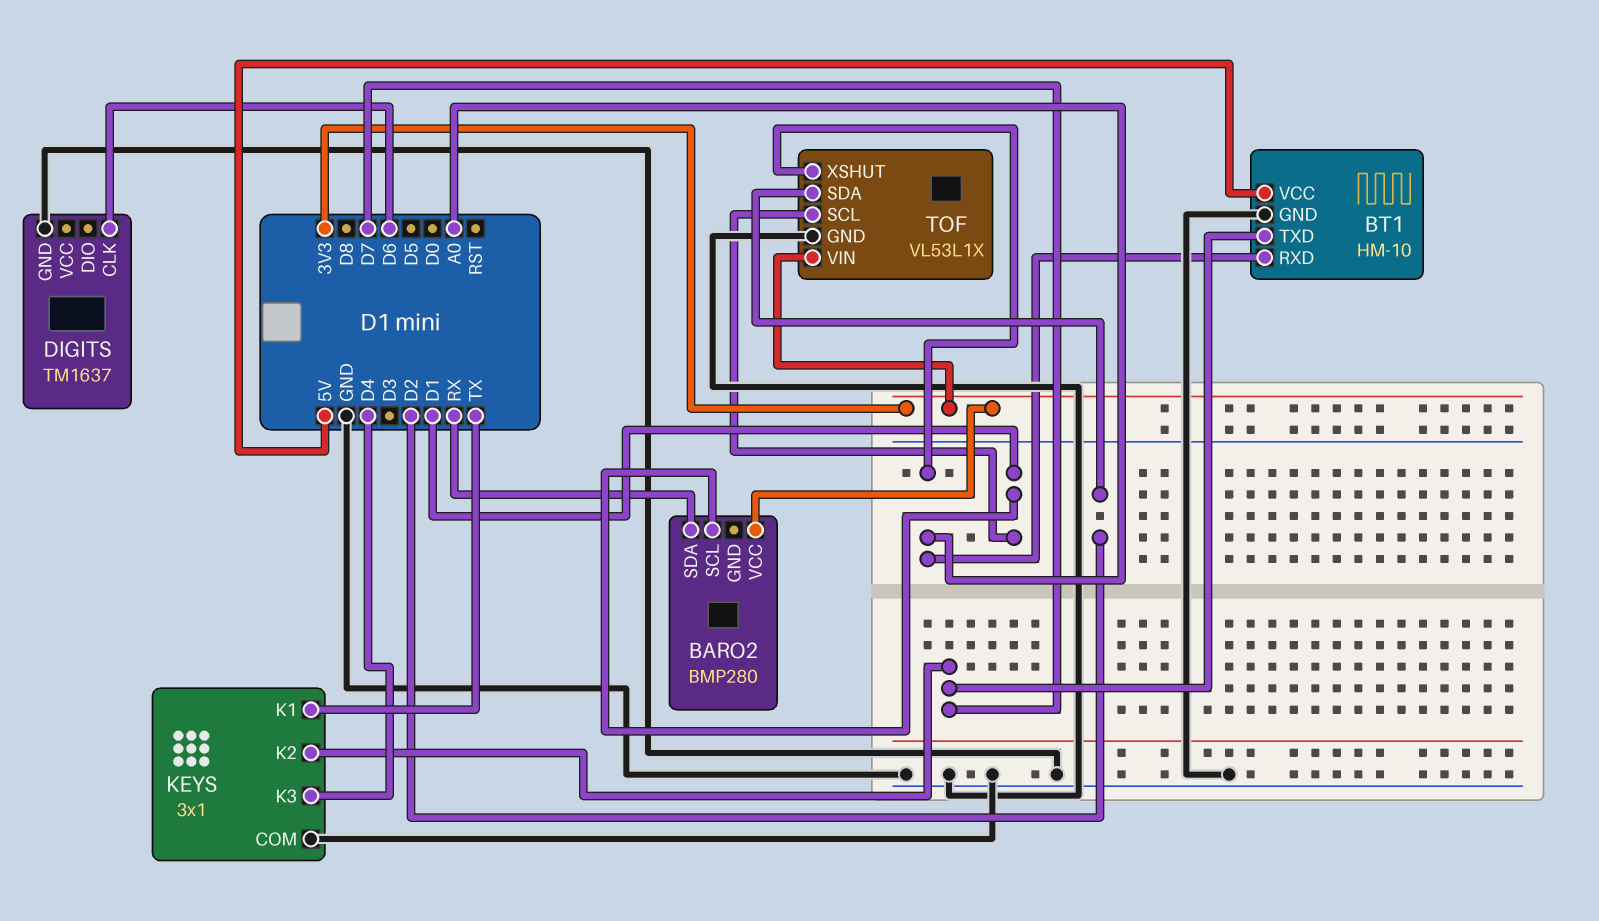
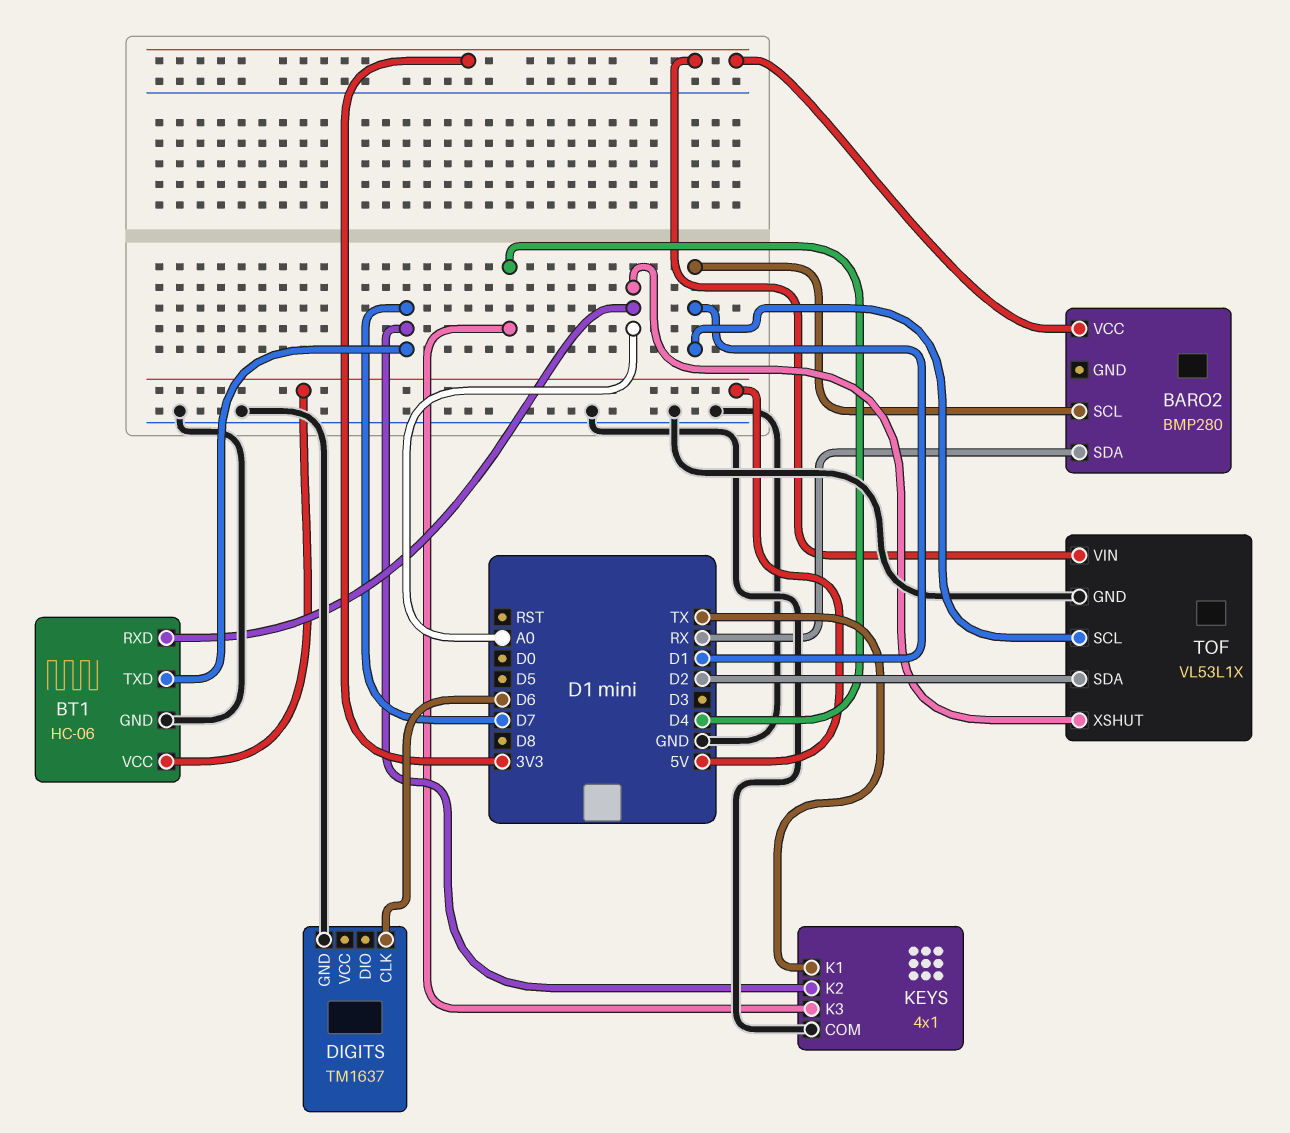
BT1: HM-10 -> HC-06
KEYS: 3x1 -> 4x1

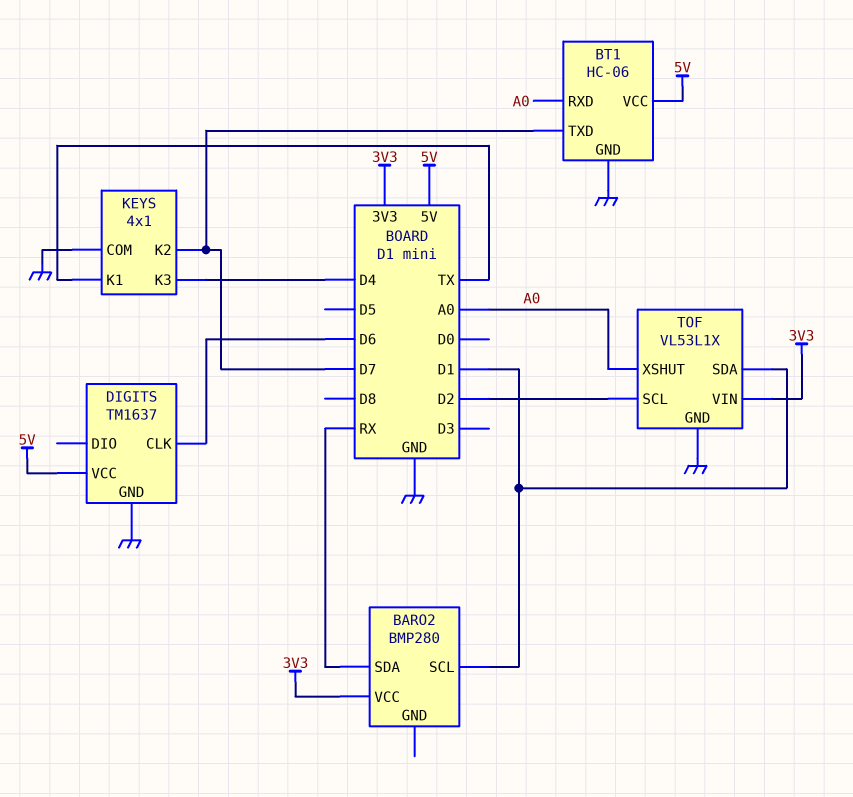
DIGITS pin VCC: none -> 5V
TOF pin SCL: D1 -> D2
TOF pin SDA: D2 -> D1

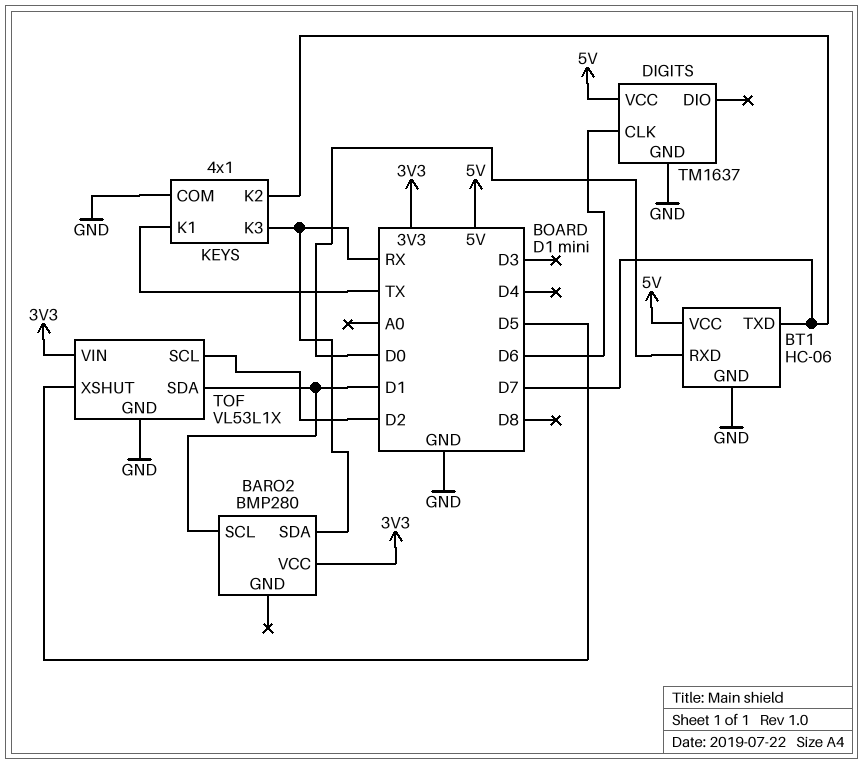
BT1 pin RXD: A0 -> D0
KEYS pin K3: D4 -> RX
TOF pin XSHUT: A0 -> D5

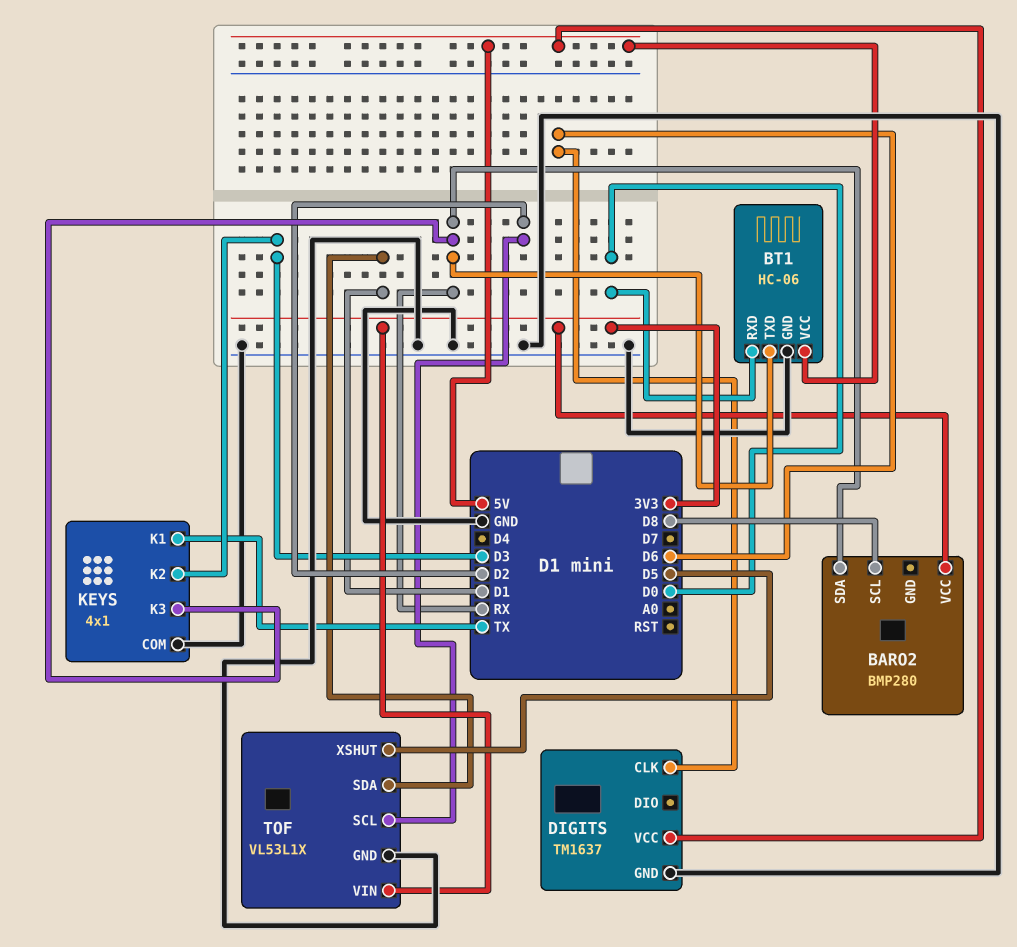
BARO2 pin SCL: D1 -> D8
BT1 pin TXD: D7 -> RX
KEYS pin K2: D7 -> D3

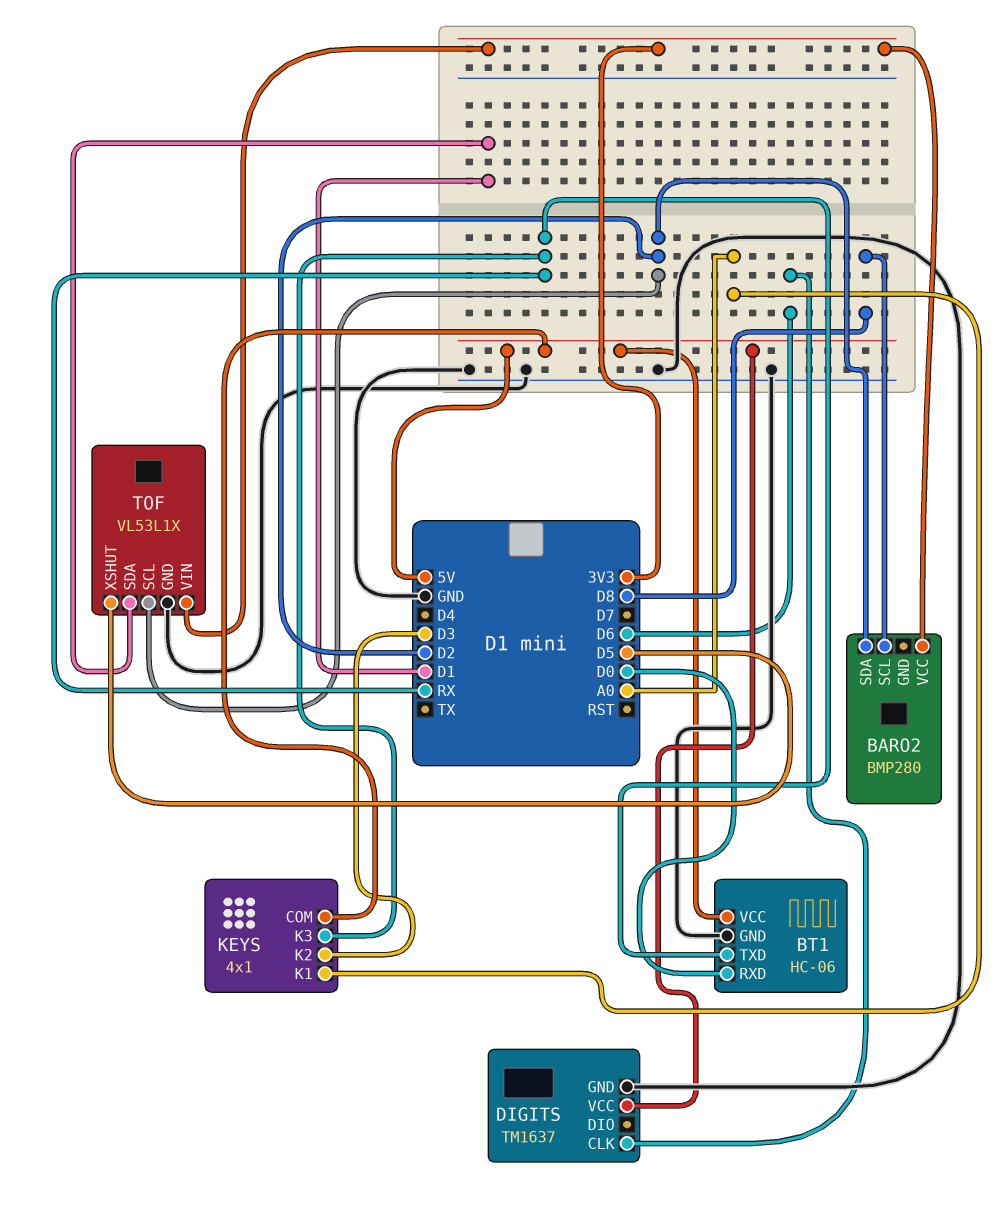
BARO2 pin SDA: RX -> D2
KEYS pin COM: GND -> 5V
KEYS pin K1: TX -> A0

